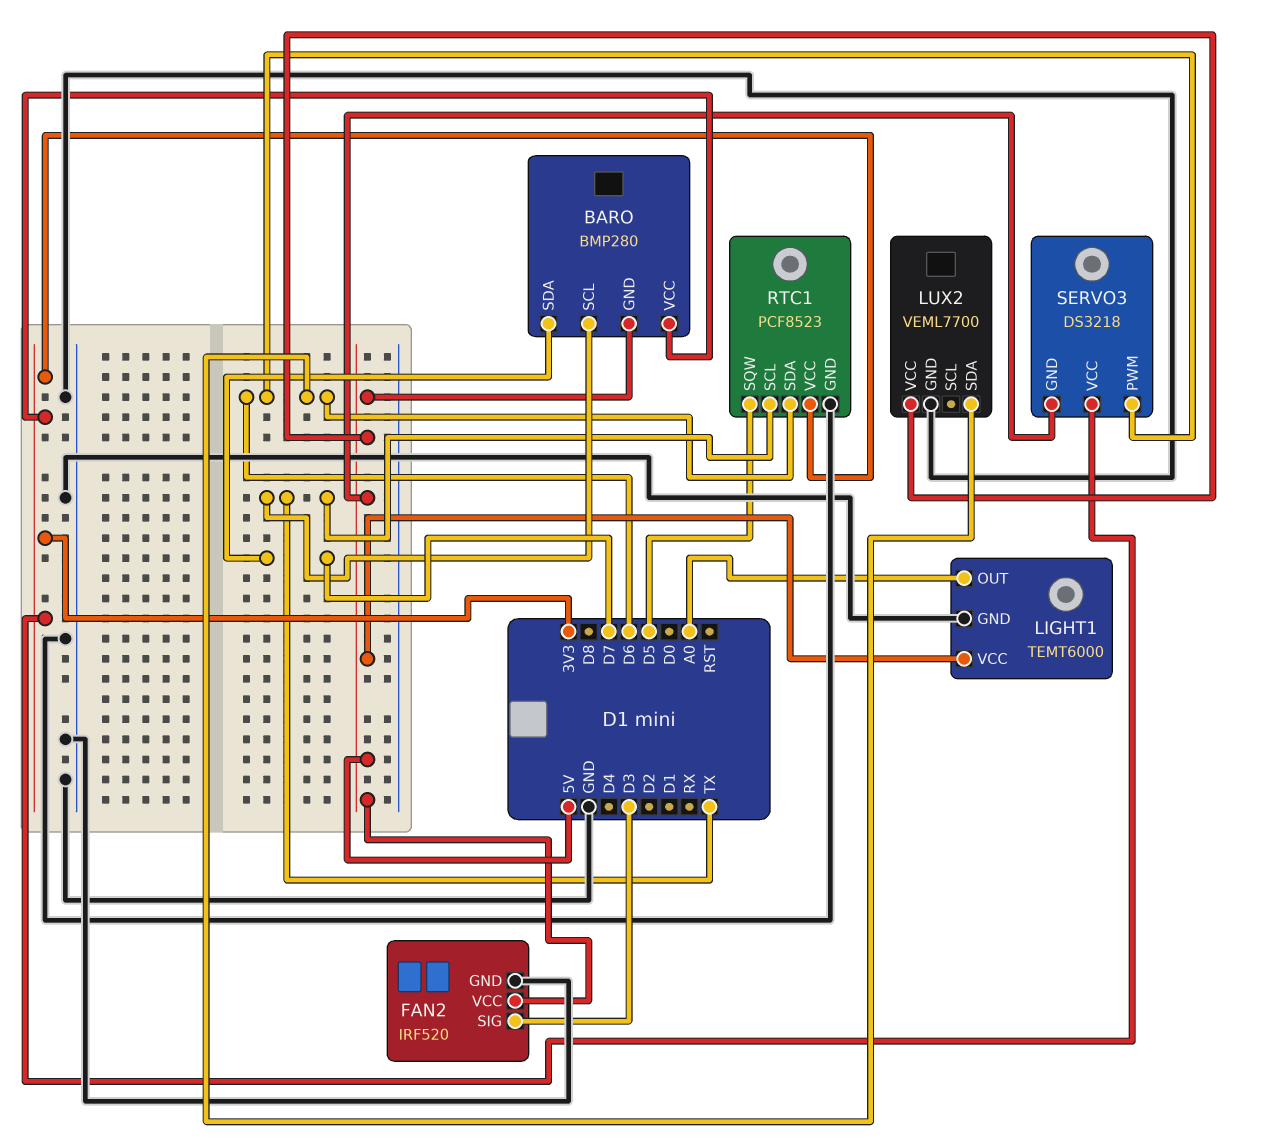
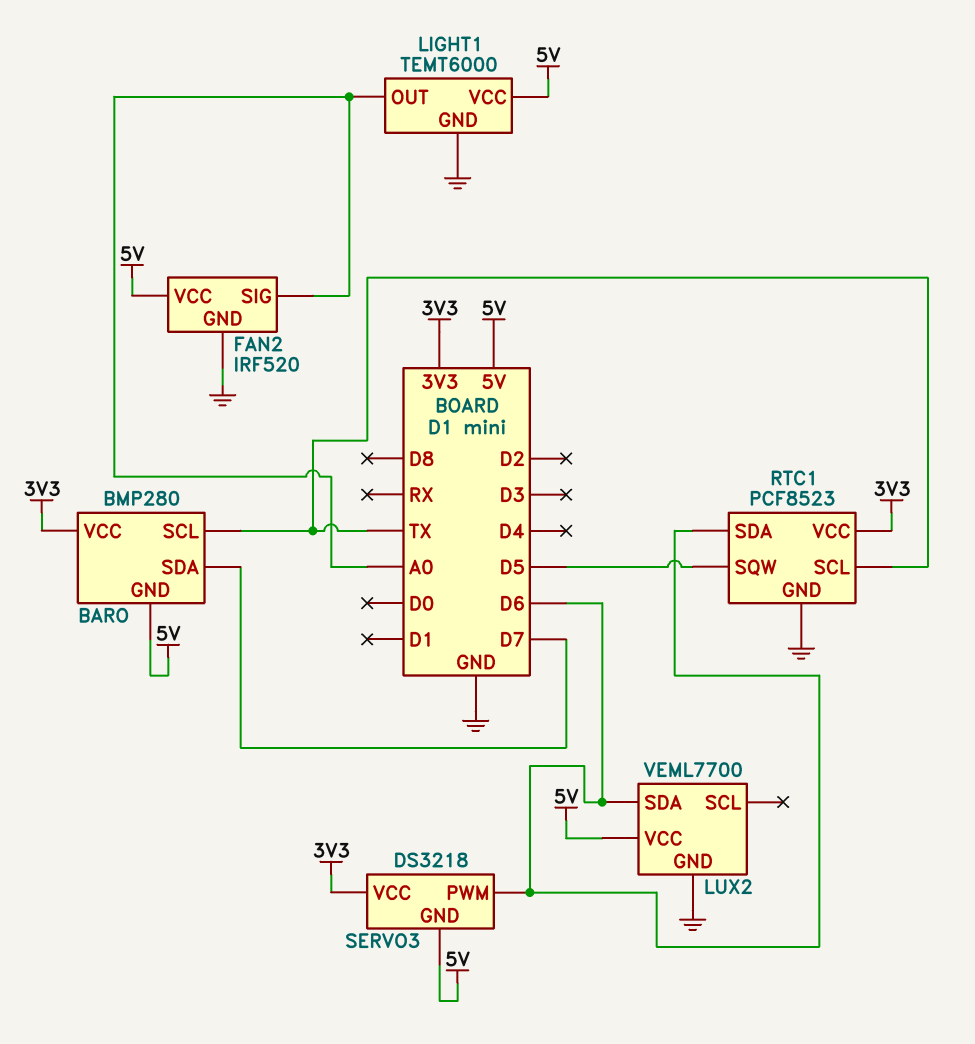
FAN2 pin SIG: D3 -> A0

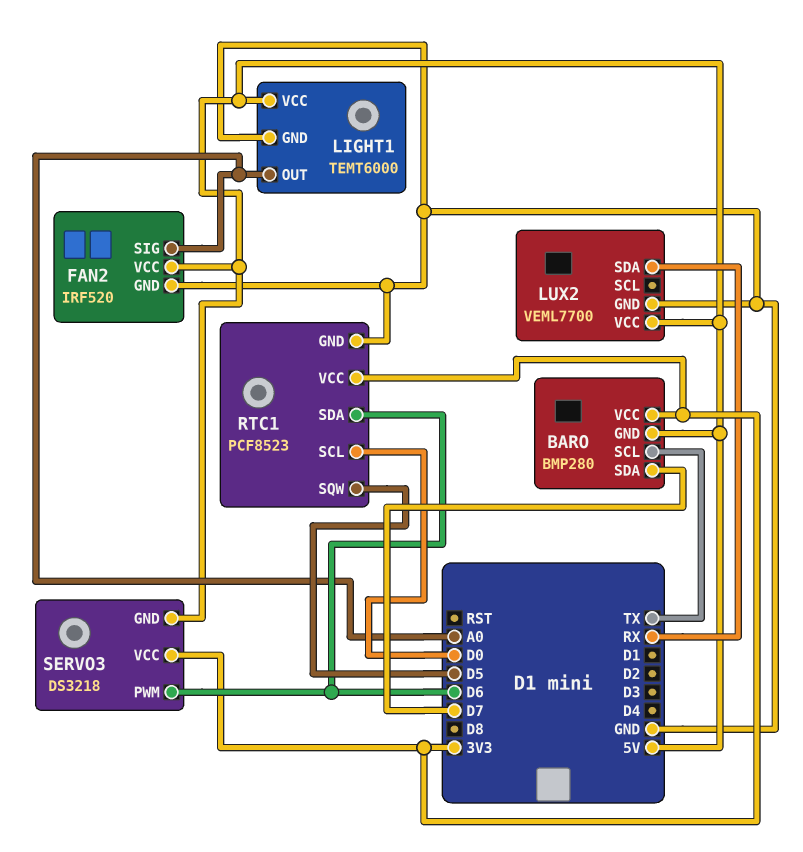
LUX2 pin SDA: D6 -> RX
RTC1 pin SCL: TX -> D0

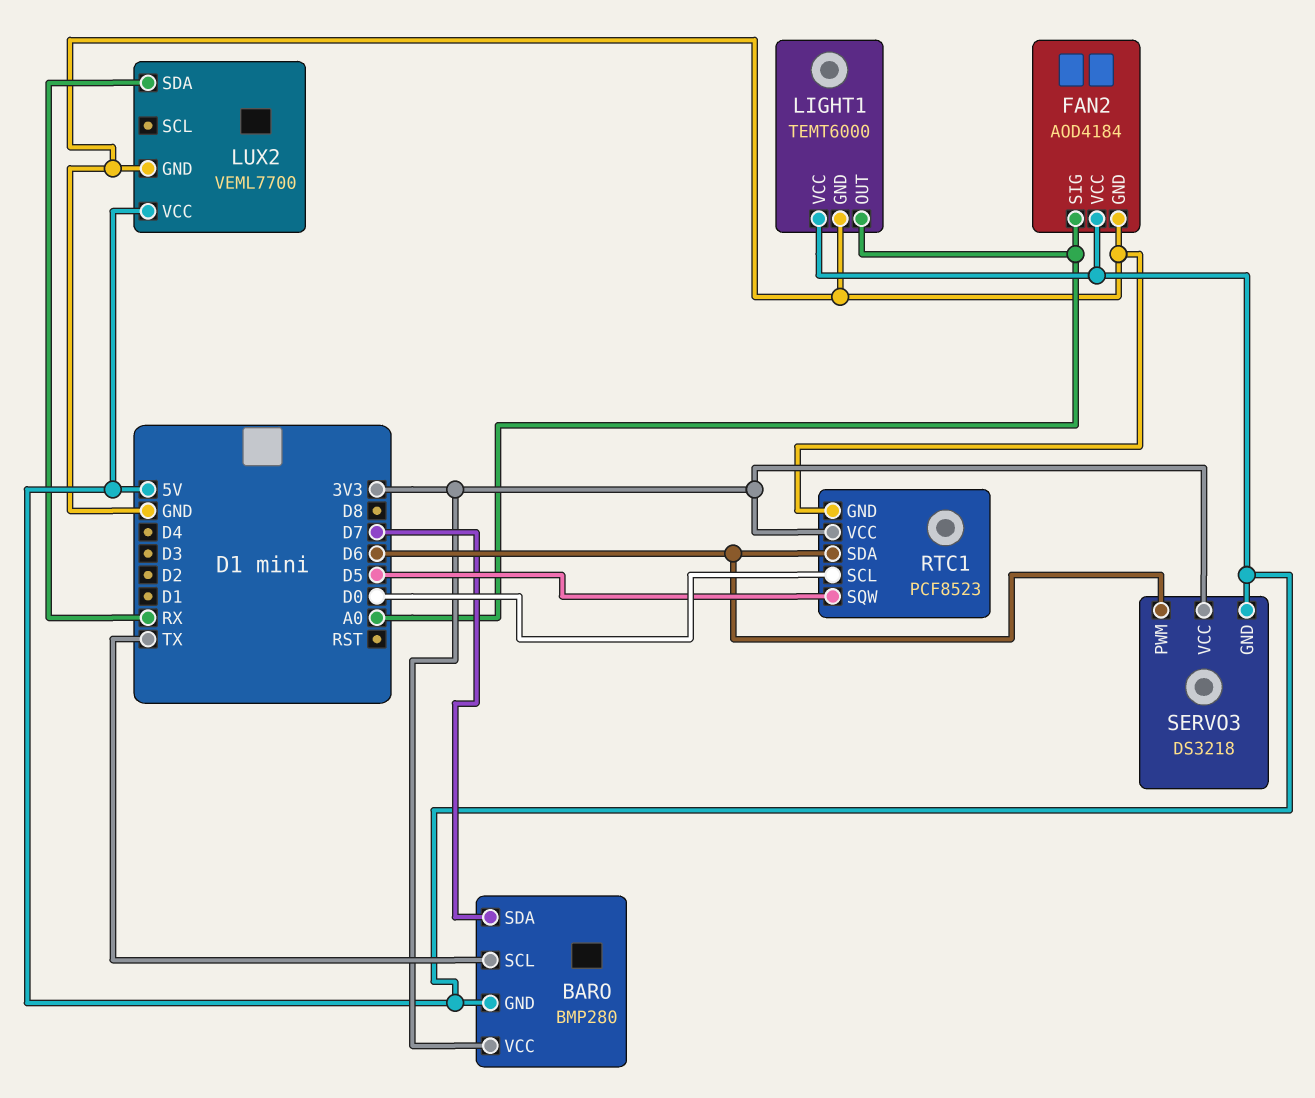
FAN2: IRF520 -> AOD4184

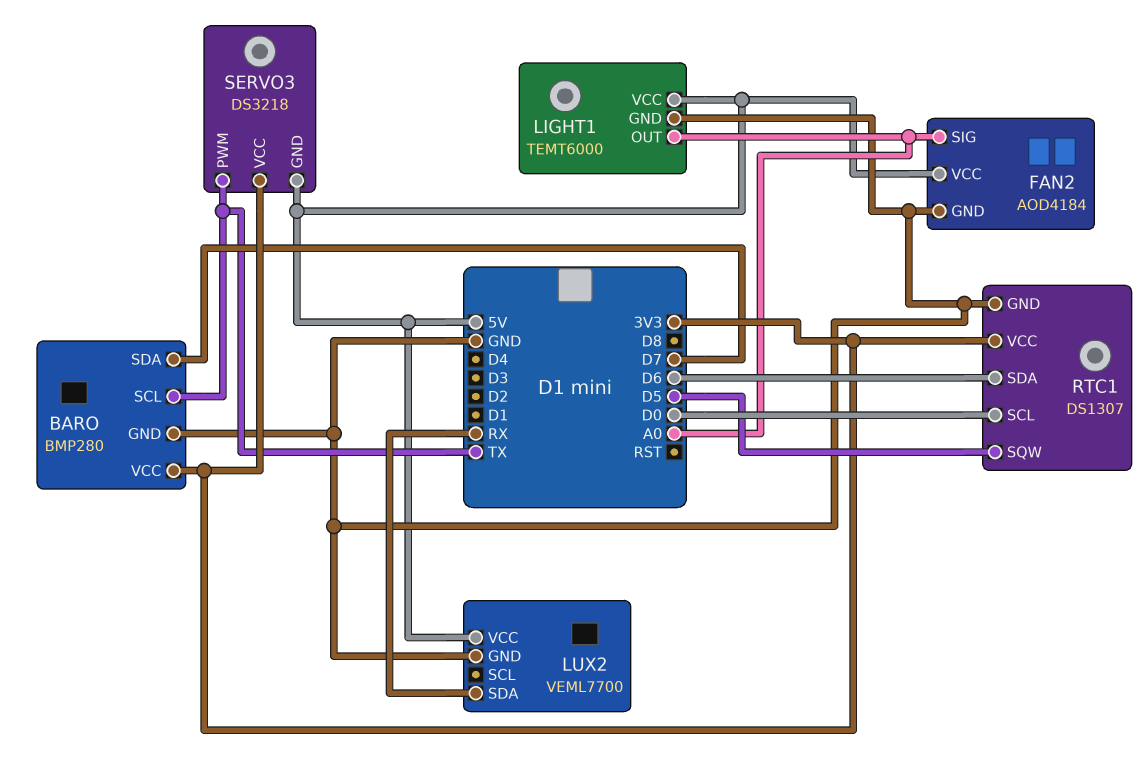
BARO pin GND: 5V -> GND
RTC1: PCF8523 -> DS1307
SERVO3 pin PWM: D6 -> TX

